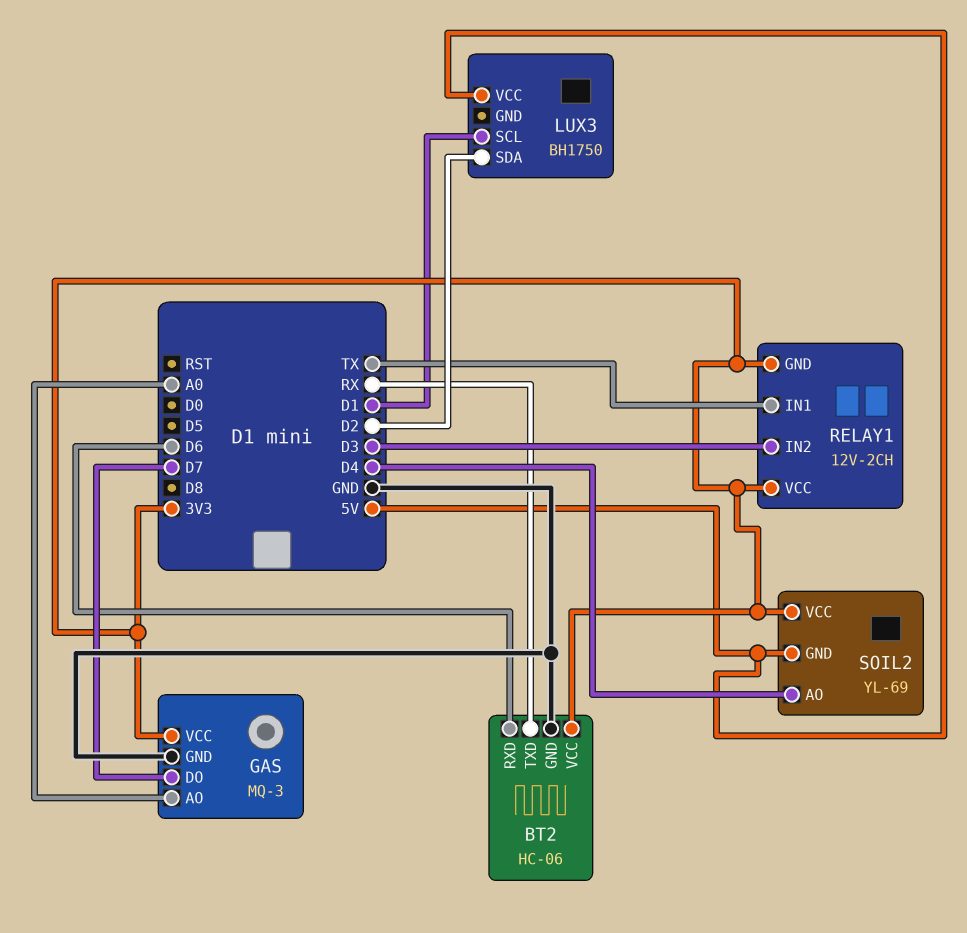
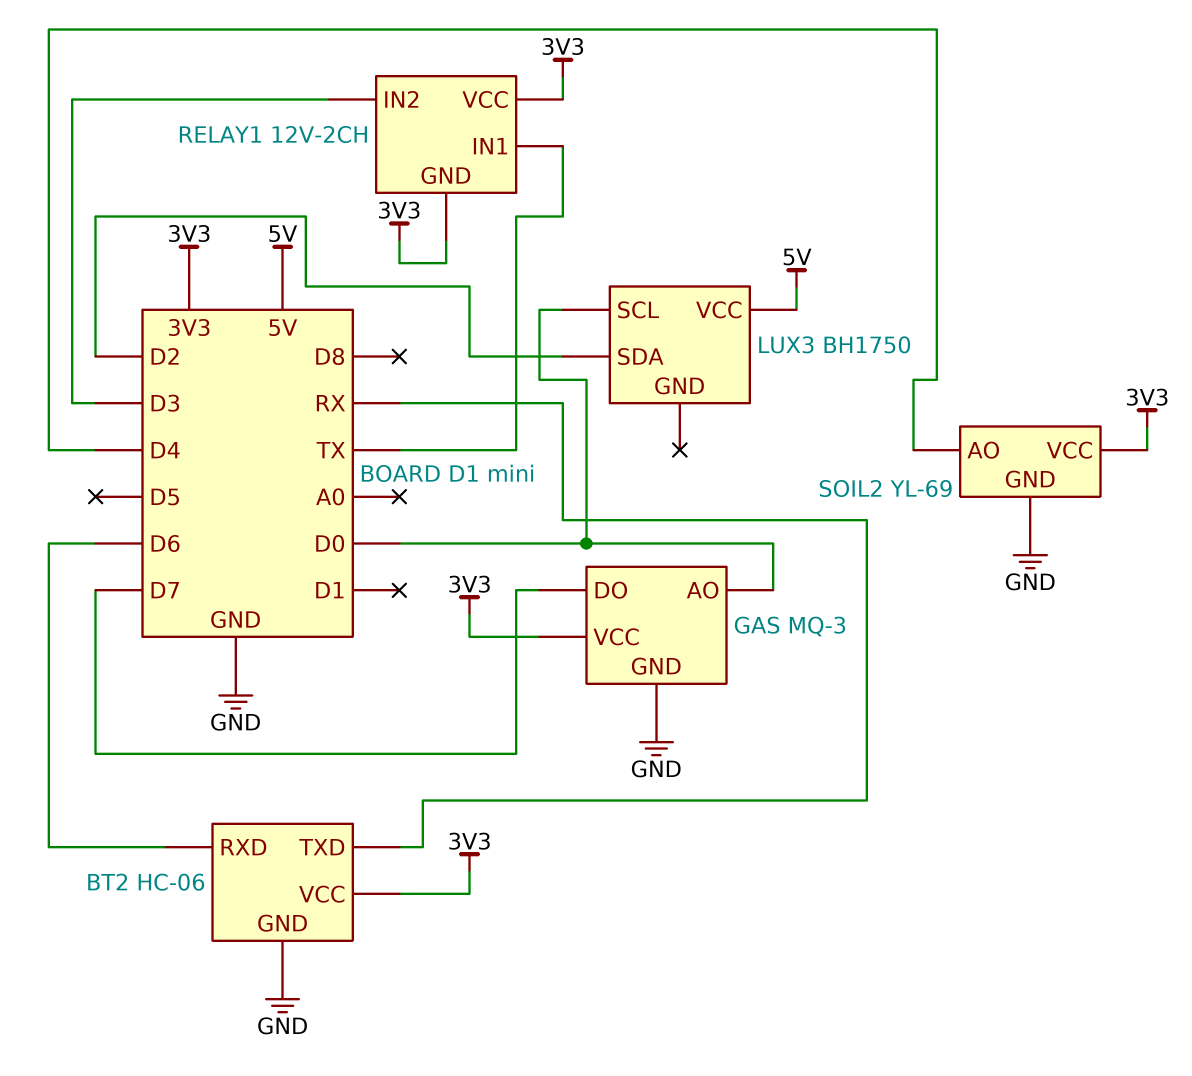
GAS pin AO: A0 -> D0
LUX3 pin SCL: D1 -> D0
SOIL2 pin GND: 5V -> GND

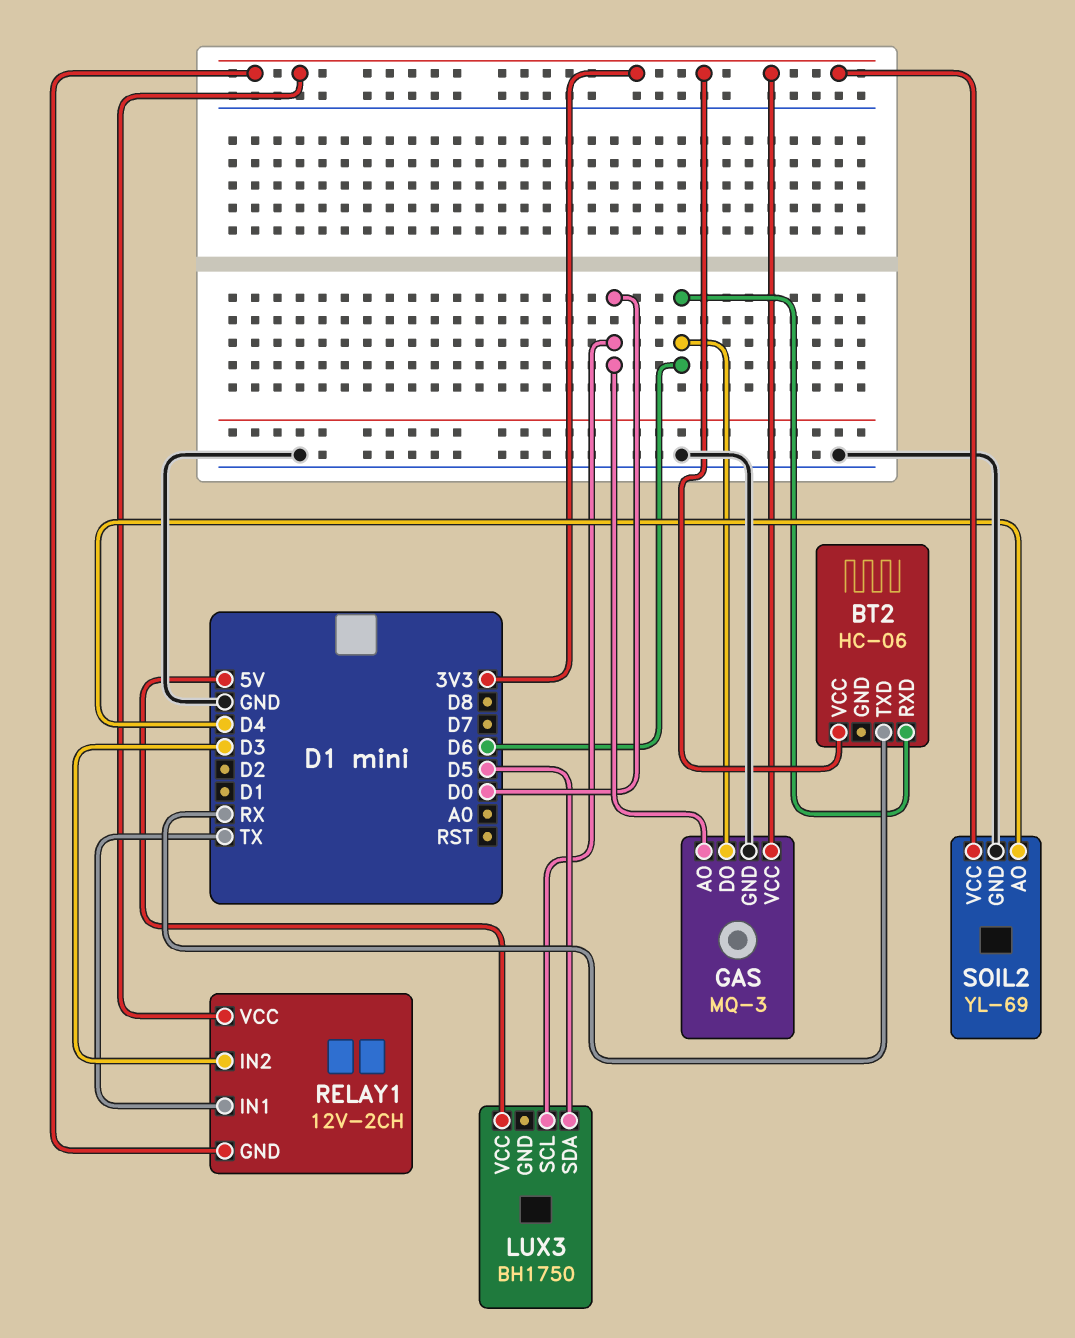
BT2 pin GND: GND -> none
GAS pin DO: D7 -> D6
LUX3 pin SDA: D2 -> D5

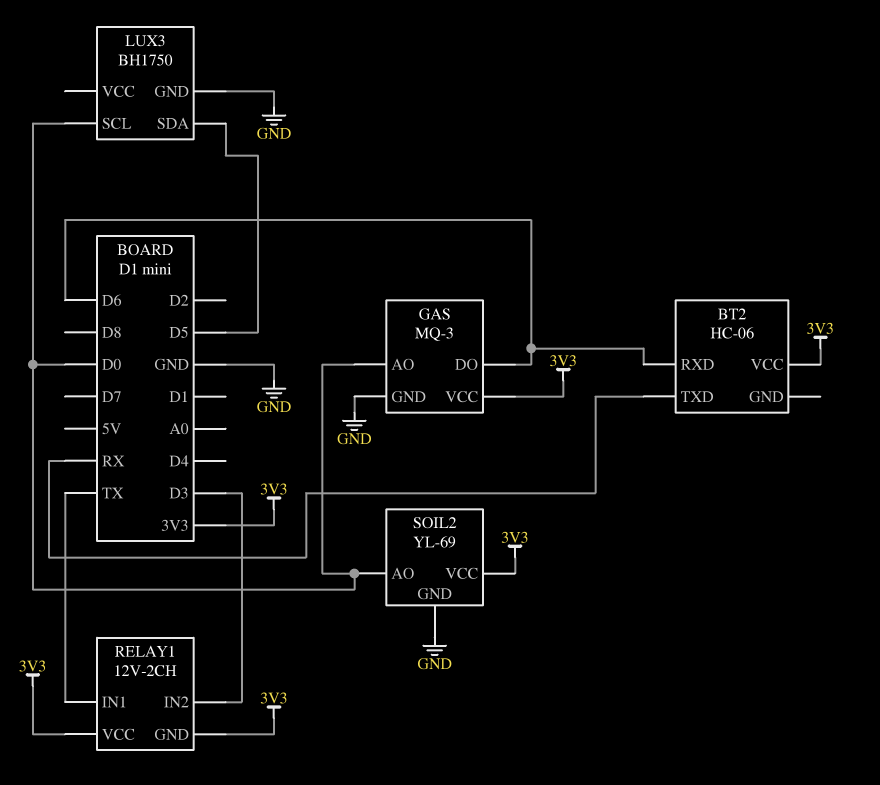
LUX3 pin GND: none -> GND
LUX3 pin VCC: 5V -> none
SOIL2 pin AO: D4 -> D0

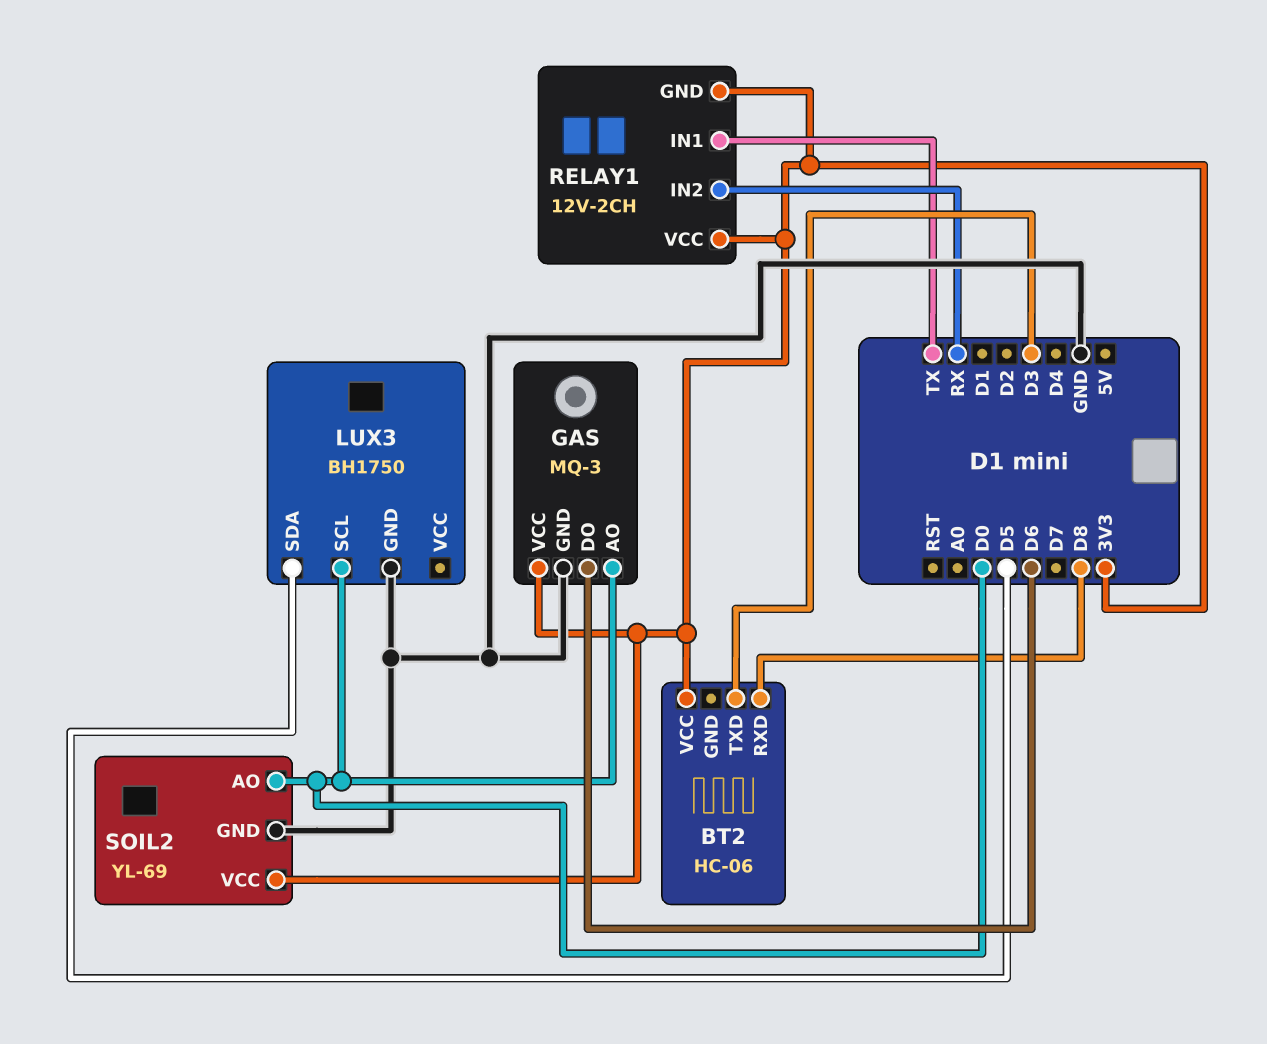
BT2 pin RXD: D6 -> D8
BT2 pin TXD: RX -> D3
RELAY1 pin IN2: D3 -> RX

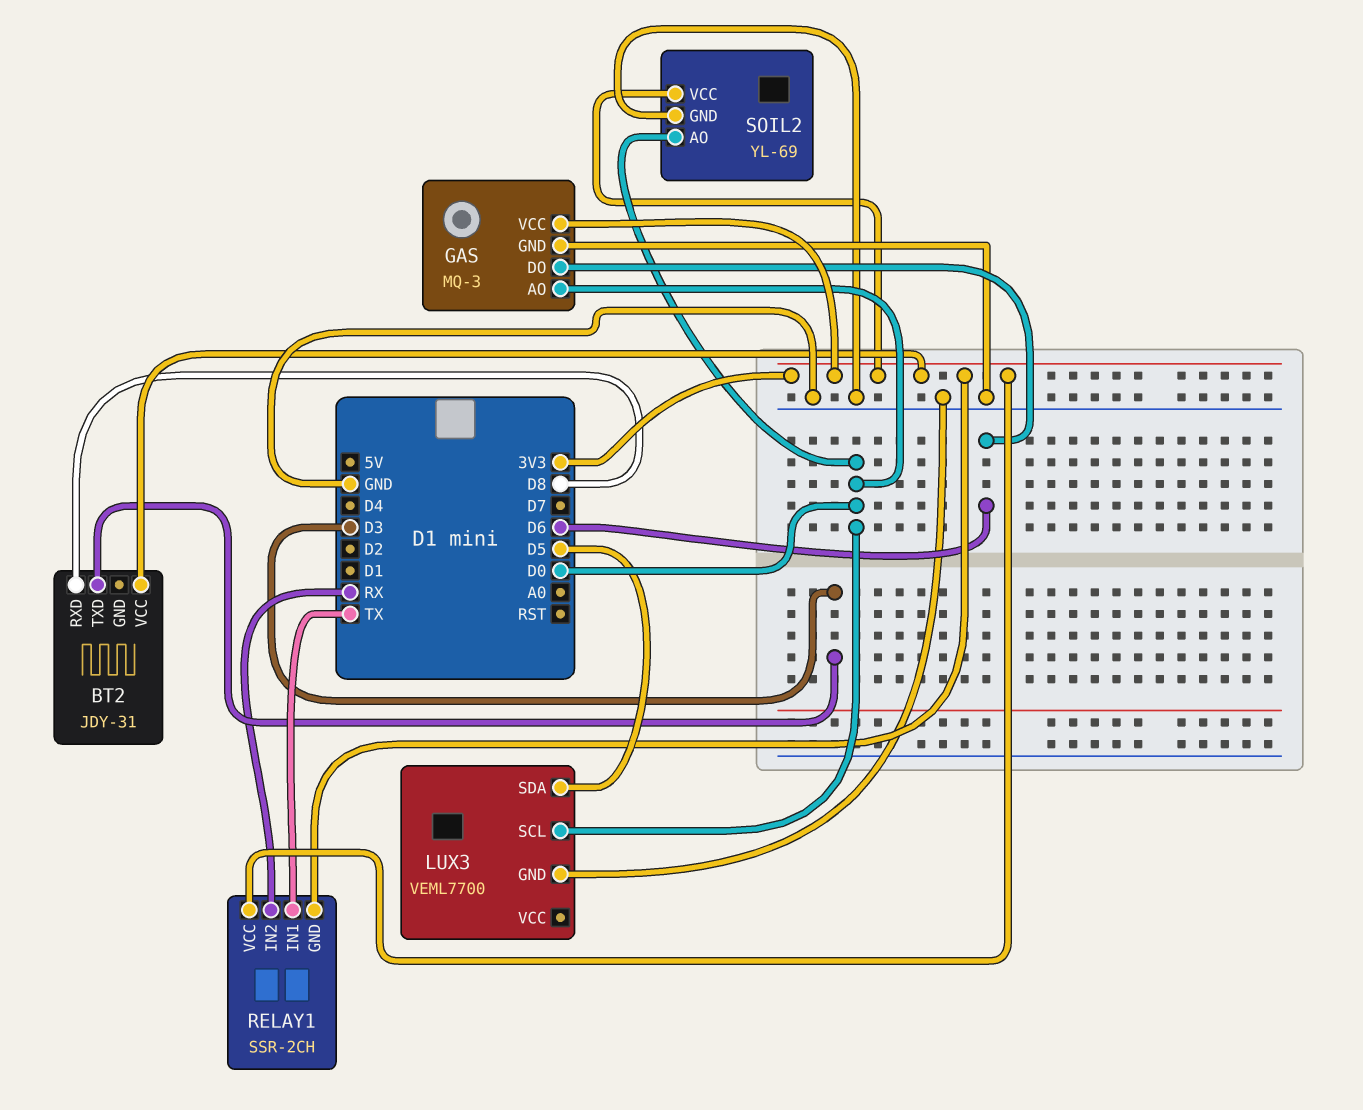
BT2: HC-06 -> JDY-31
LUX3: BH1750 -> VEML7700
RELAY1: 12V-2CH -> SSR-2CH

